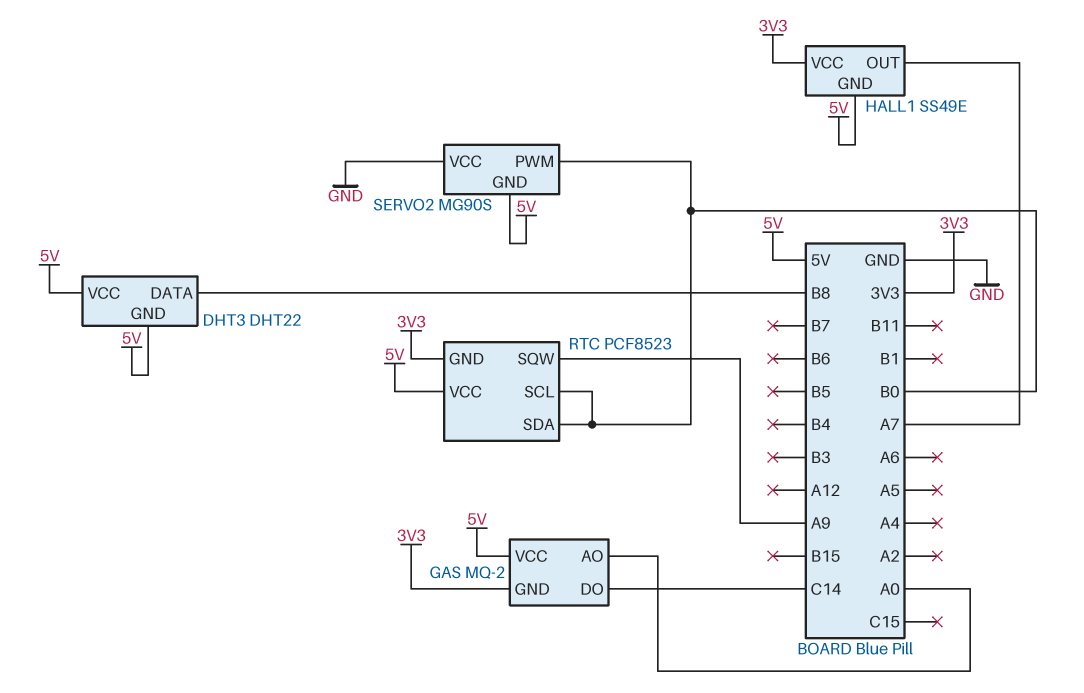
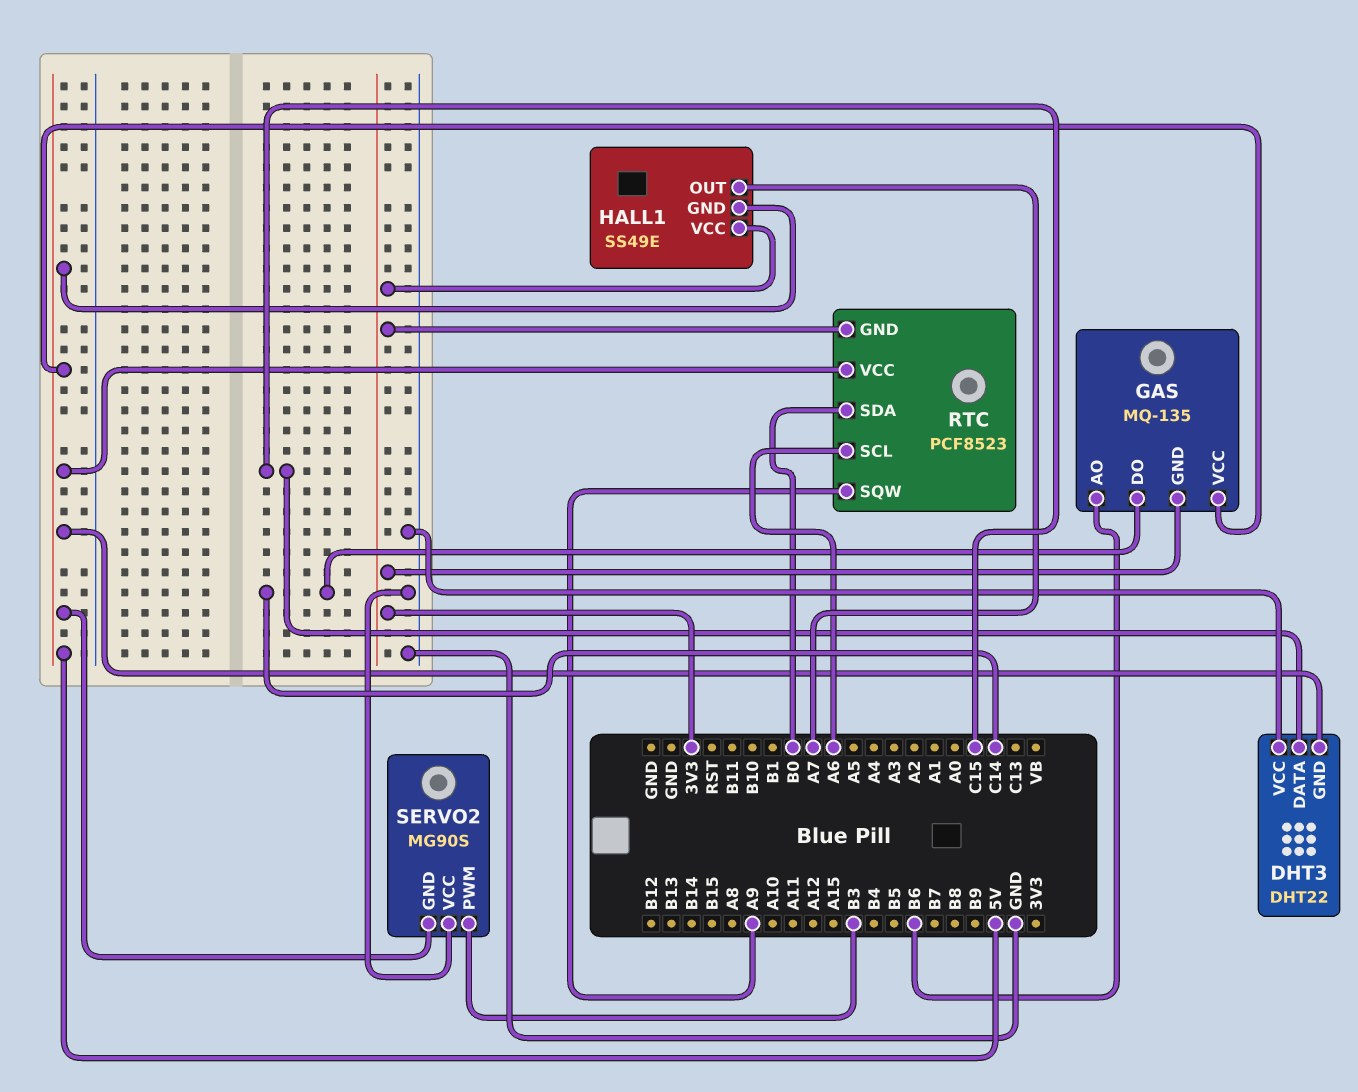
DHT3 pin DATA: B8 -> C15
DHT3 pin VCC: 5V -> GND
GAS: MQ-2 -> MQ-135
GAS pin AO: A0 -> B6
RTC pin SCL: B0 -> A6
SERVO2 pin PWM: B0 -> B3

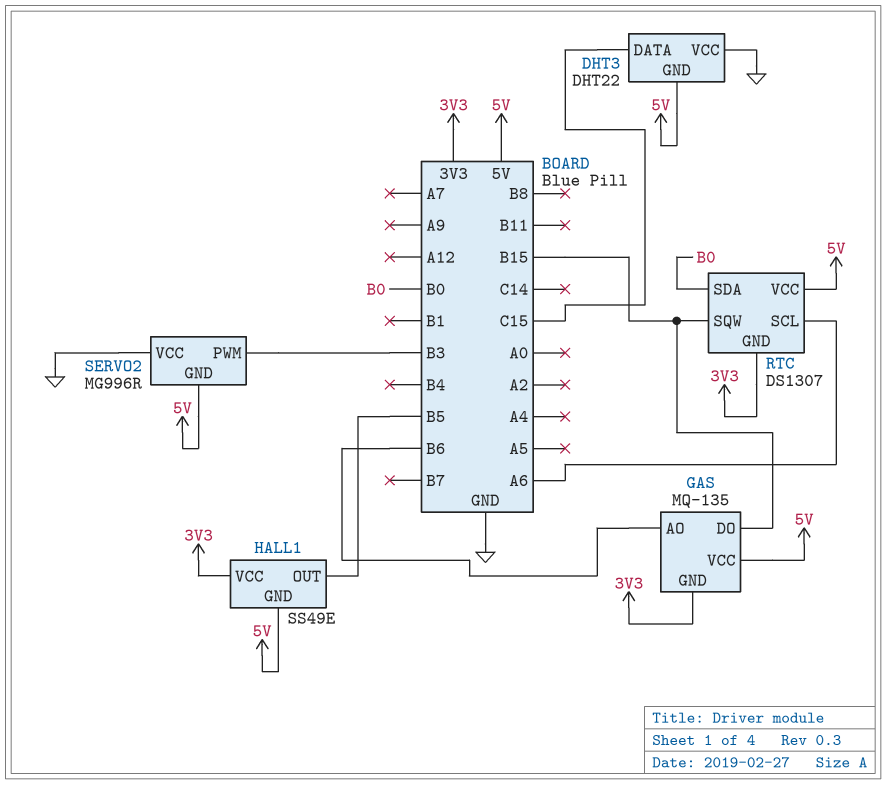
GAS pin DO: C14 -> B15
HALL1 pin OUT: A7 -> B5
RTC: PCF8523 -> DS1307
RTC pin SQW: A9 -> B15
SERVO2: MG90S -> MG996R

